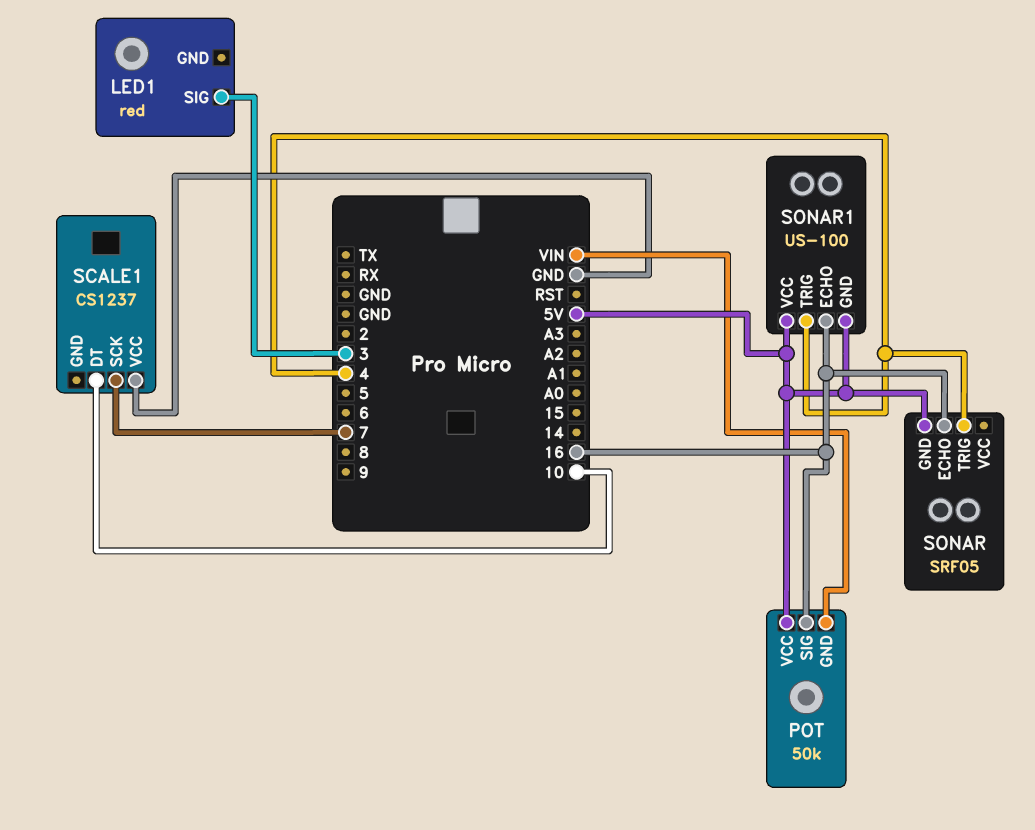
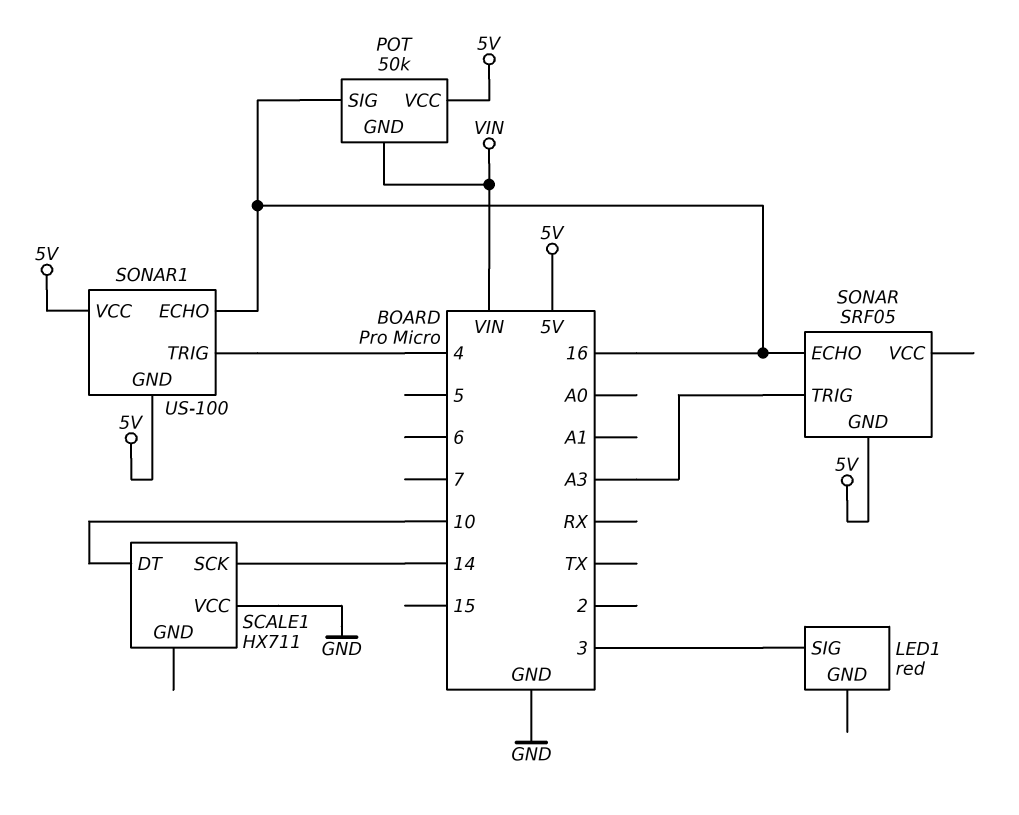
SCALE1: CS1237 -> HX711
SCALE1 pin SCK: 7 -> 14
SONAR pin TRIG: 4 -> A3

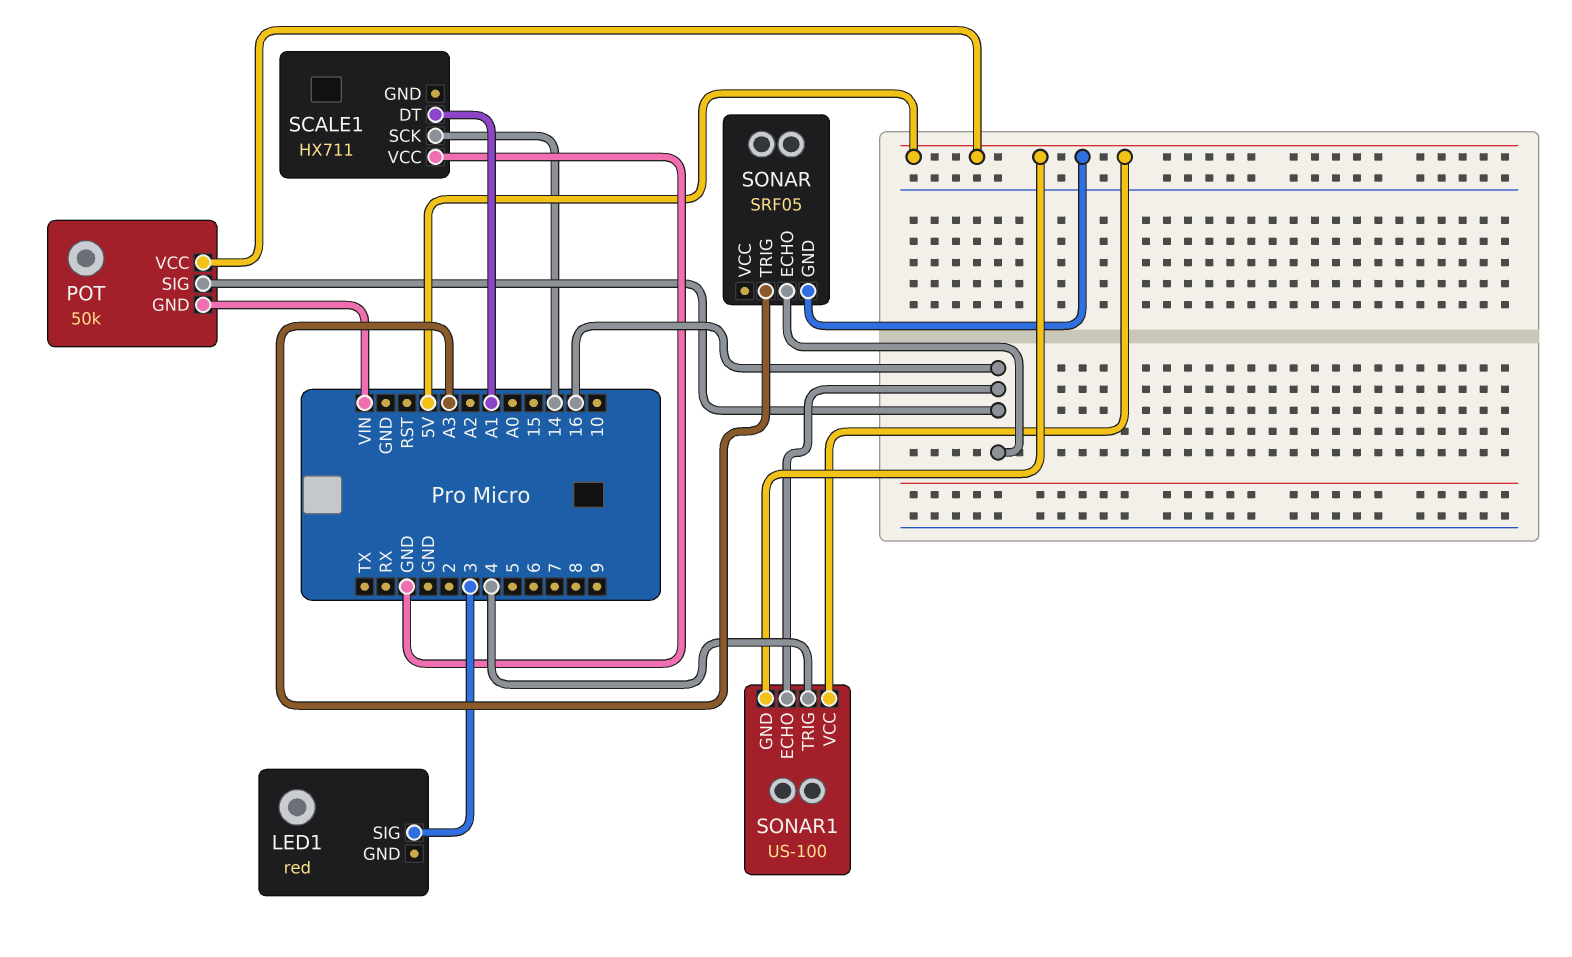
SCALE1 pin DT: 10 -> A1

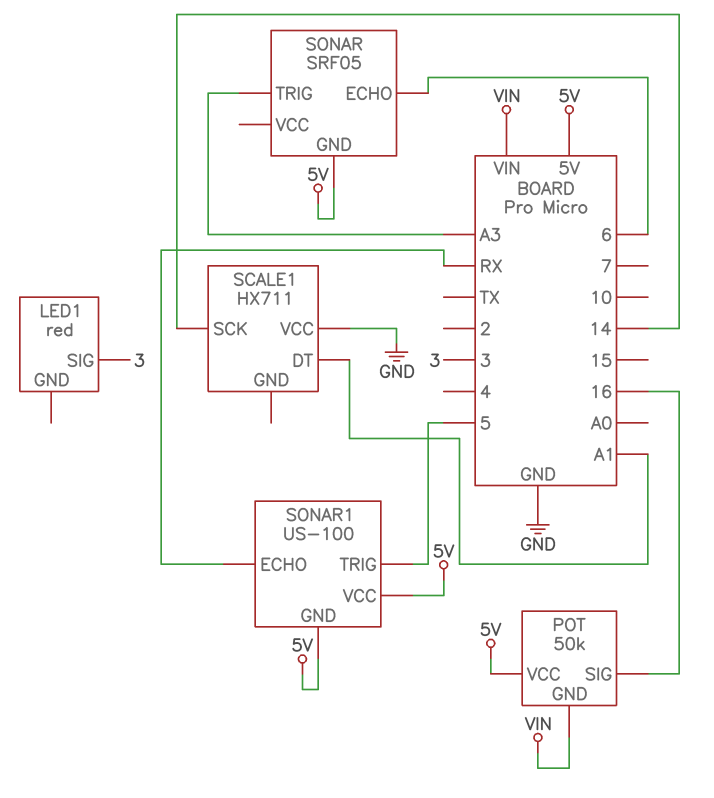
SONAR pin ECHO: 16 -> 6
SONAR1 pin ECHO: 16 -> RX
SONAR1 pin TRIG: 4 -> 5

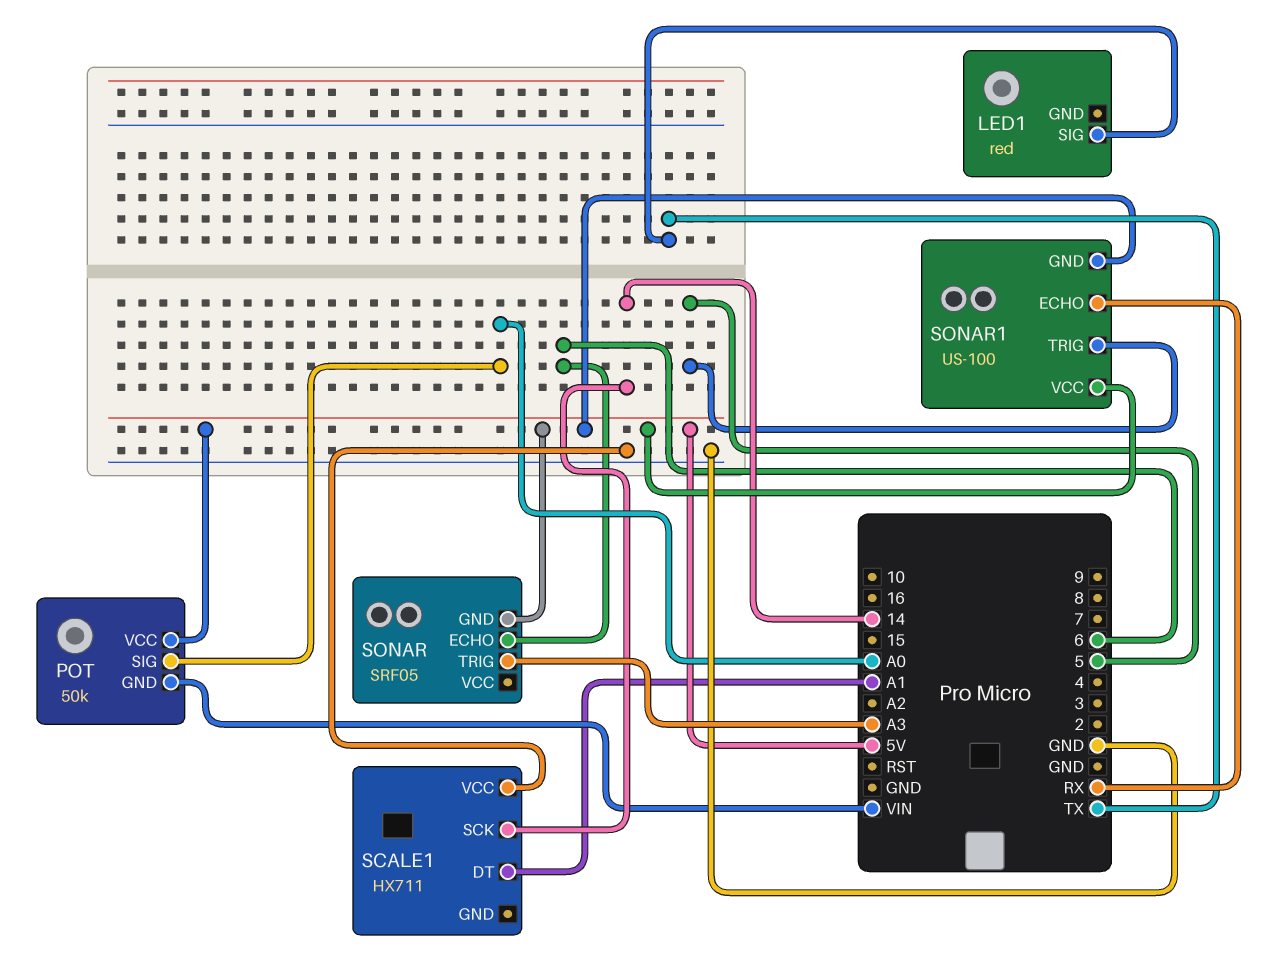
LED1 pin SIG: 3 -> TX
POT pin SIG: 16 -> A0

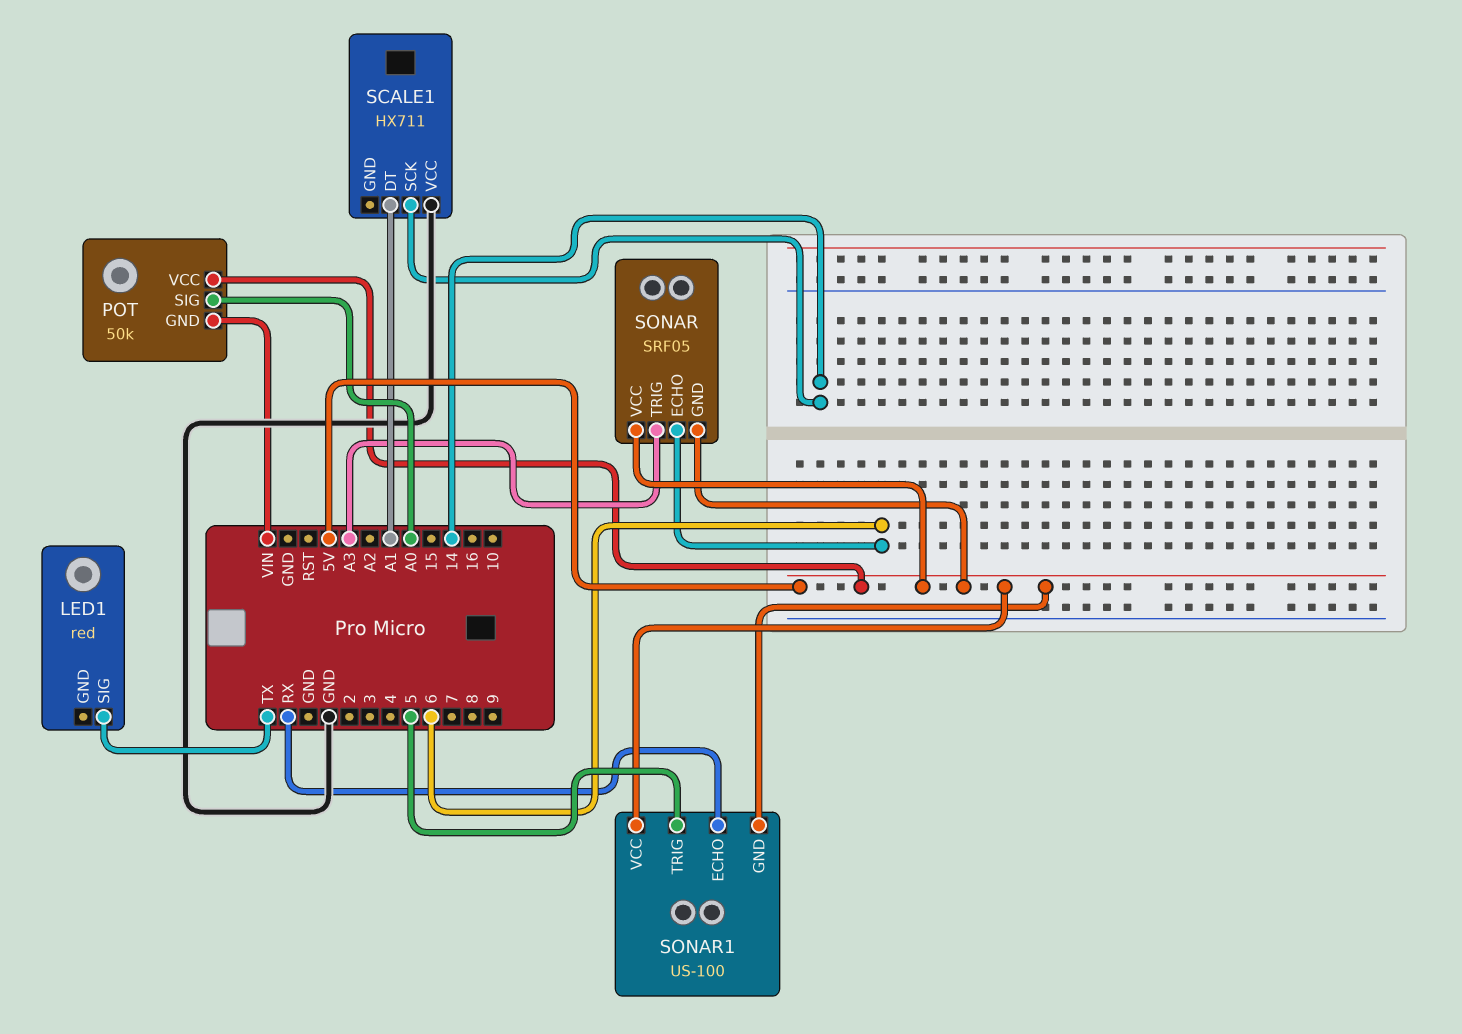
SONAR pin VCC: none -> 5V

